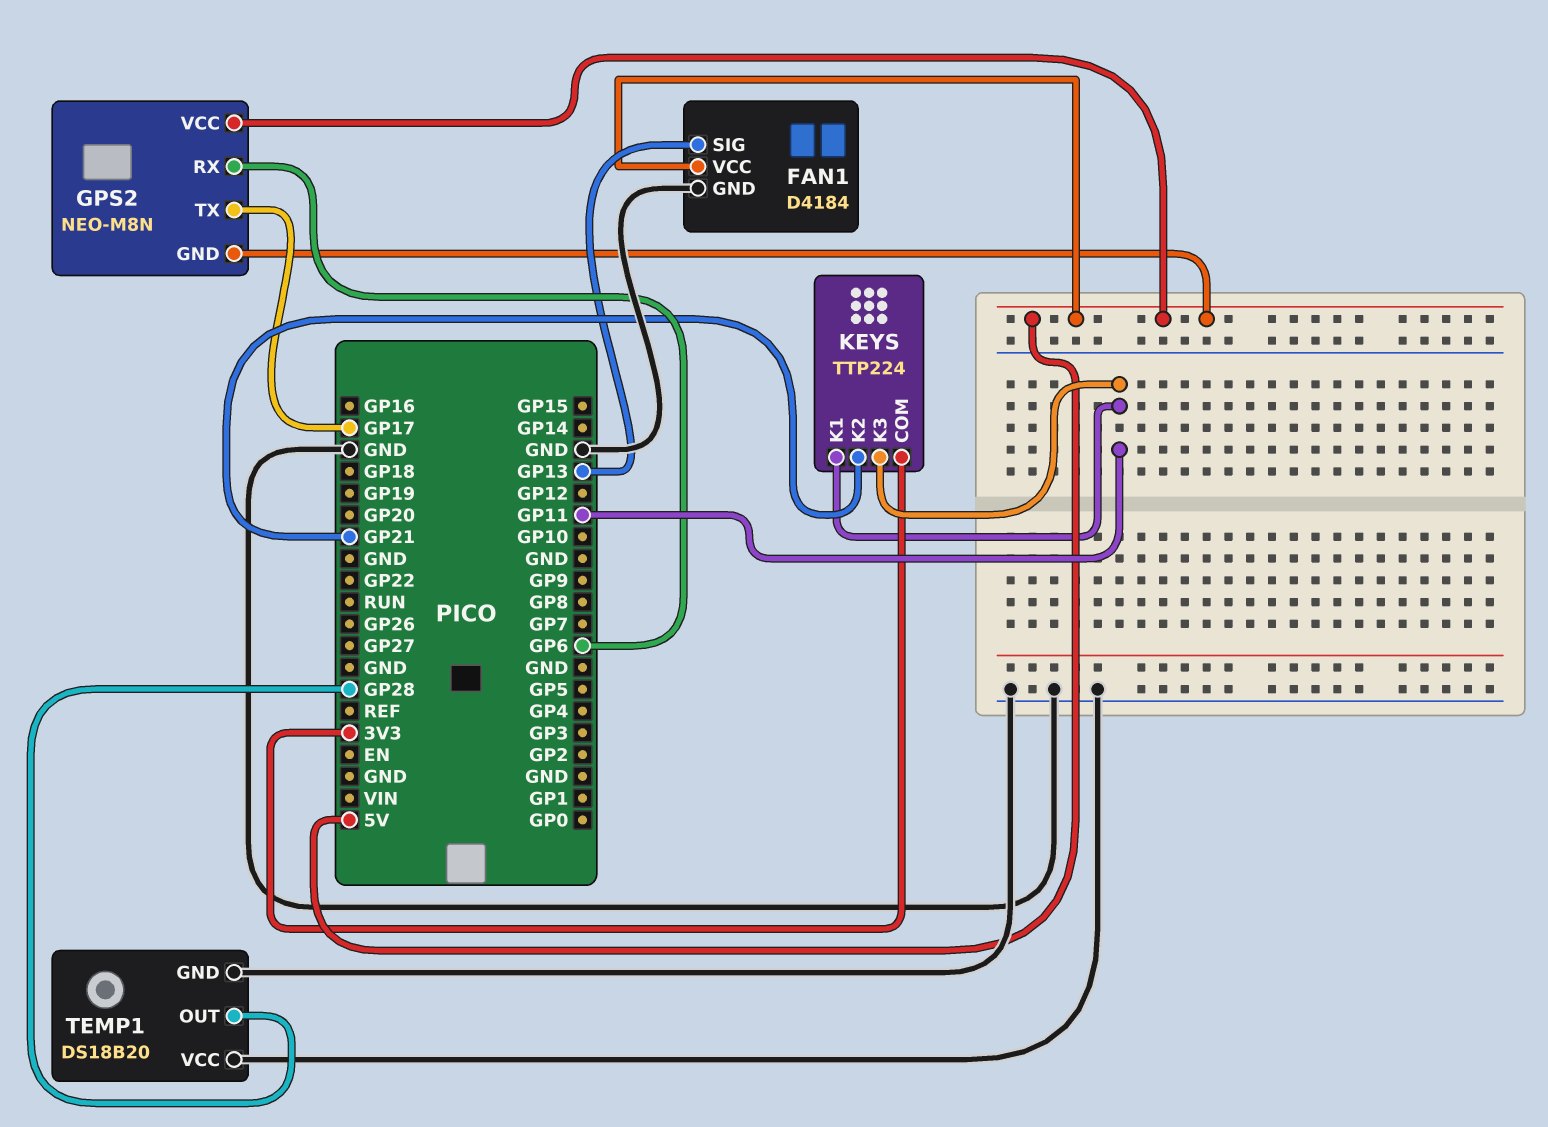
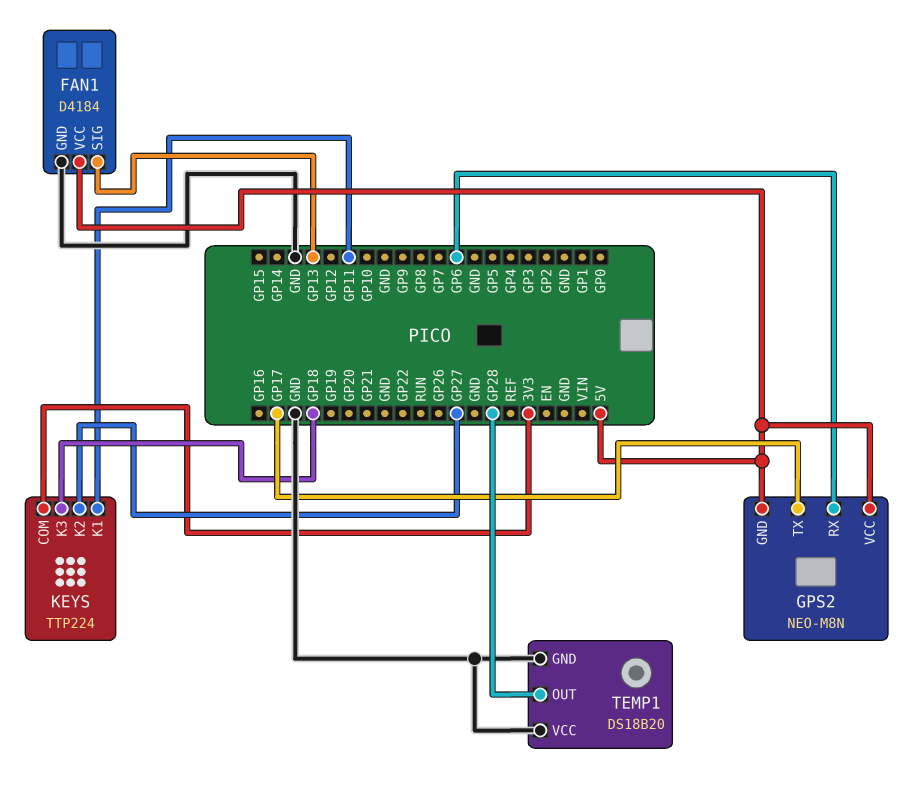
KEYS pin K2: GP21 -> GP27
KEYS pin K3: GP11 -> GP18

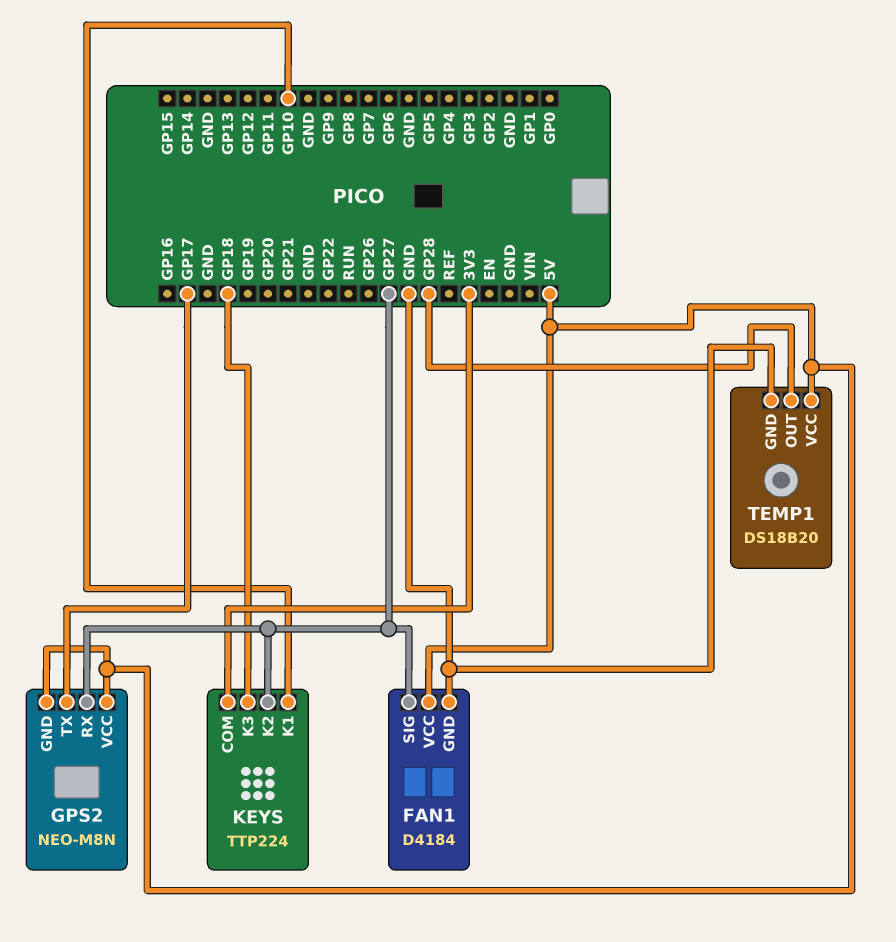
FAN1 pin SIG: GP13 -> GP27
GPS2 pin RX: GP6 -> GP27
KEYS pin K1: GP11 -> GP10
TEMP1 pin VCC: GND -> 5V

